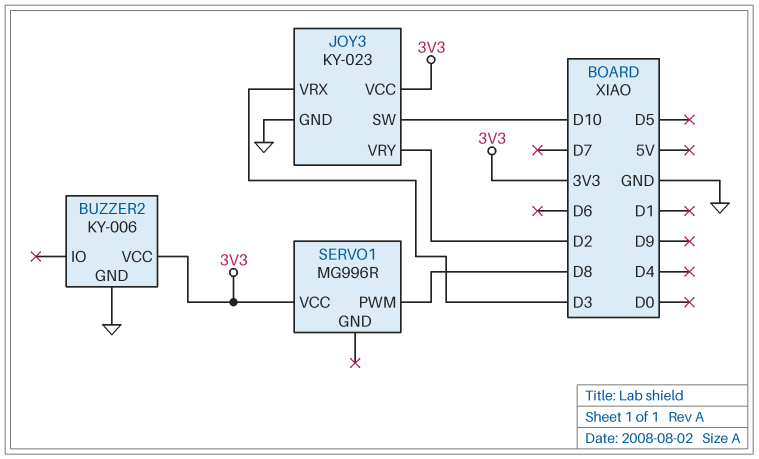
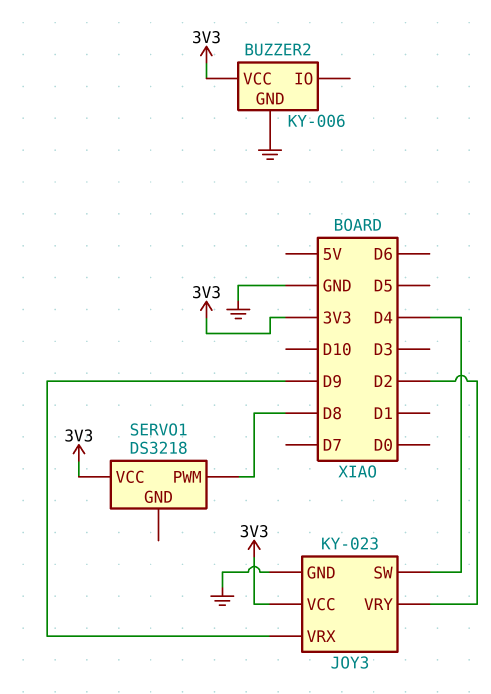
JOY3 pin SW: D10 -> D4
JOY3 pin VRX: D3 -> D9
SERVO1: MG996R -> DS3218

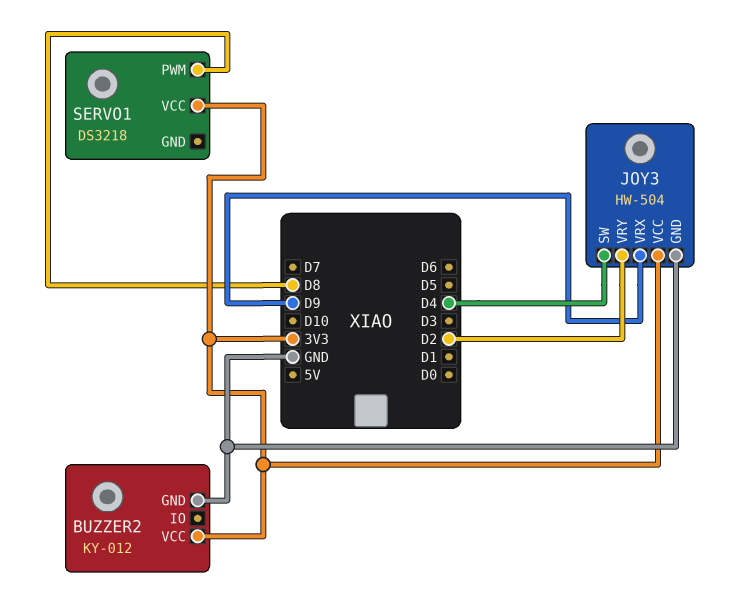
BUZZER2: KY-006 -> KY-012
JOY3: KY-023 -> HW-504

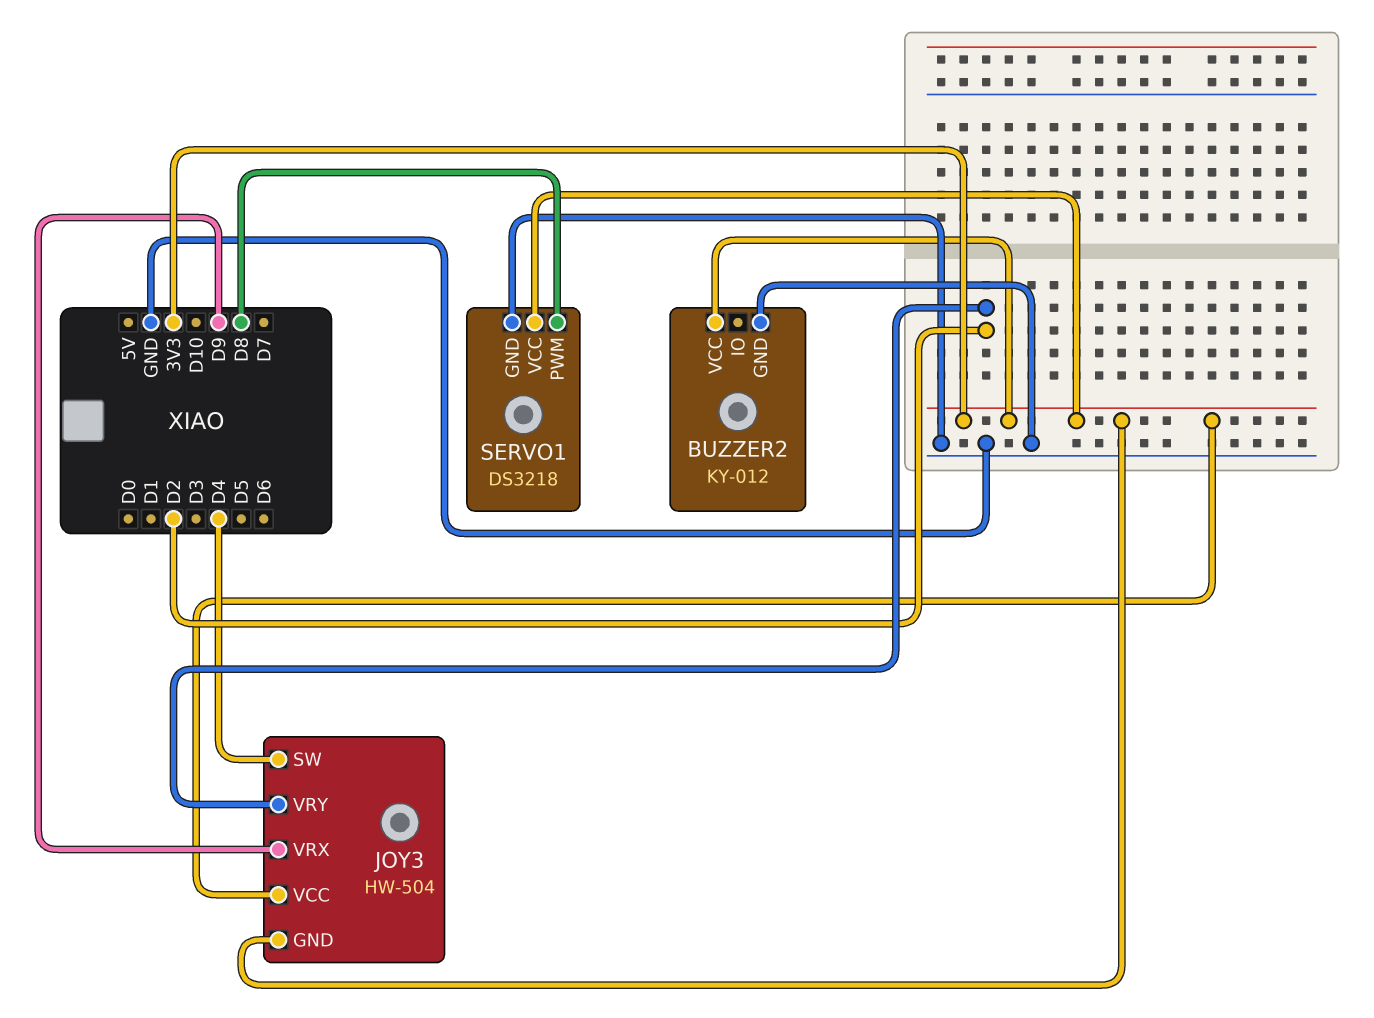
JOY3 pin GND: GND -> 3V3
SERVO1 pin GND: none -> GND

